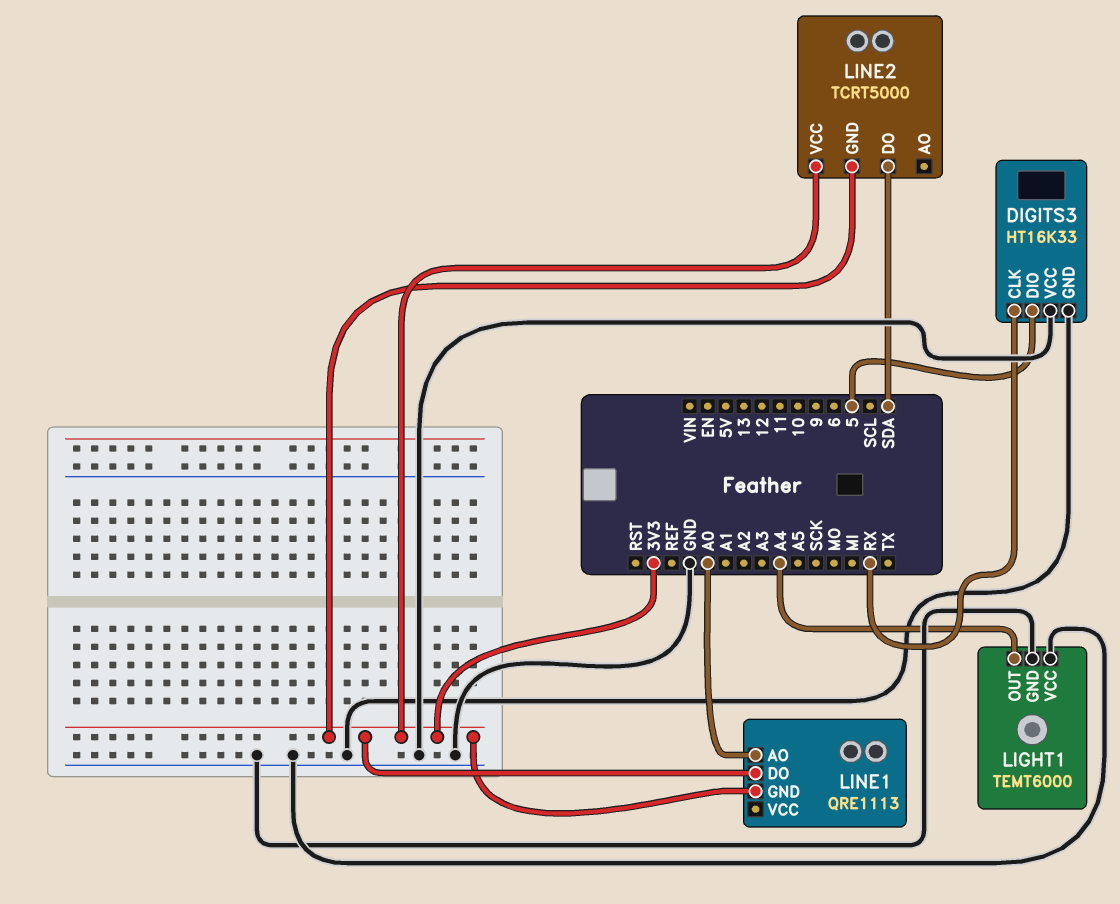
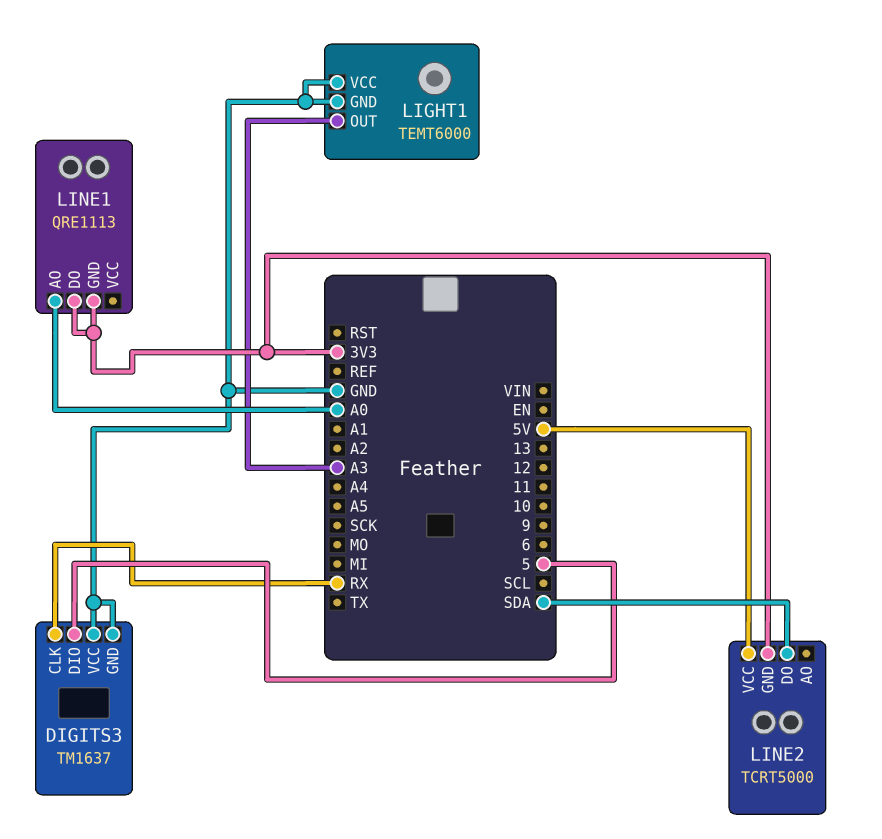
DIGITS3: HT16K33 -> TM1637
LIGHT1 pin OUT: A4 -> A3
LINE2 pin VCC: 3V3 -> 5V

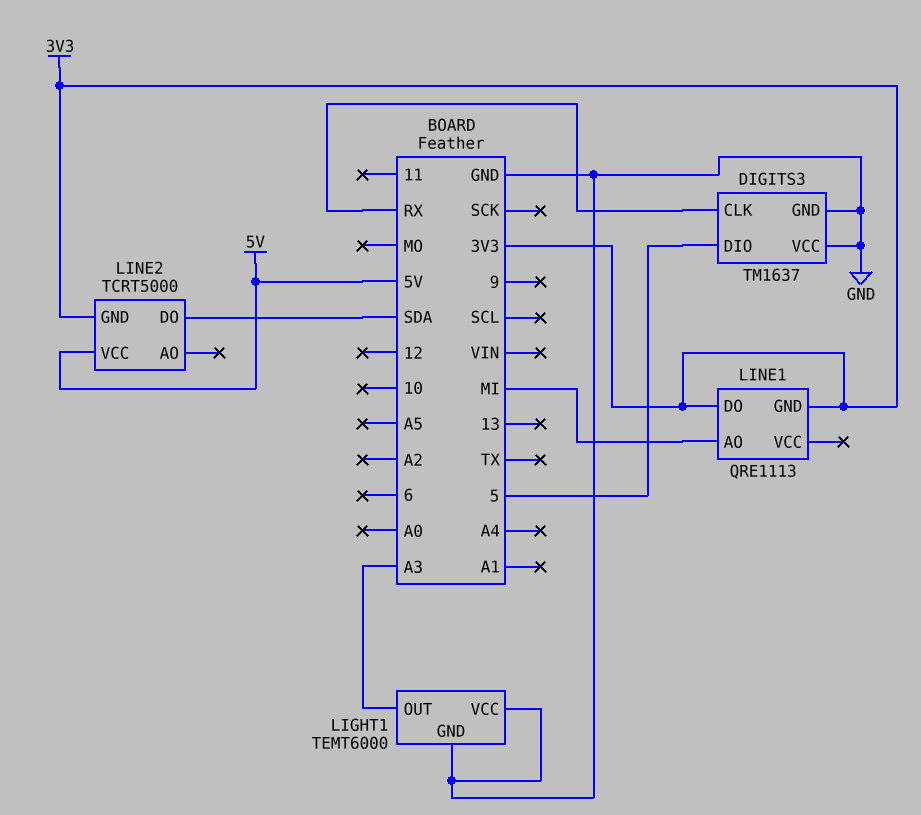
LINE1 pin AO: A0 -> MI

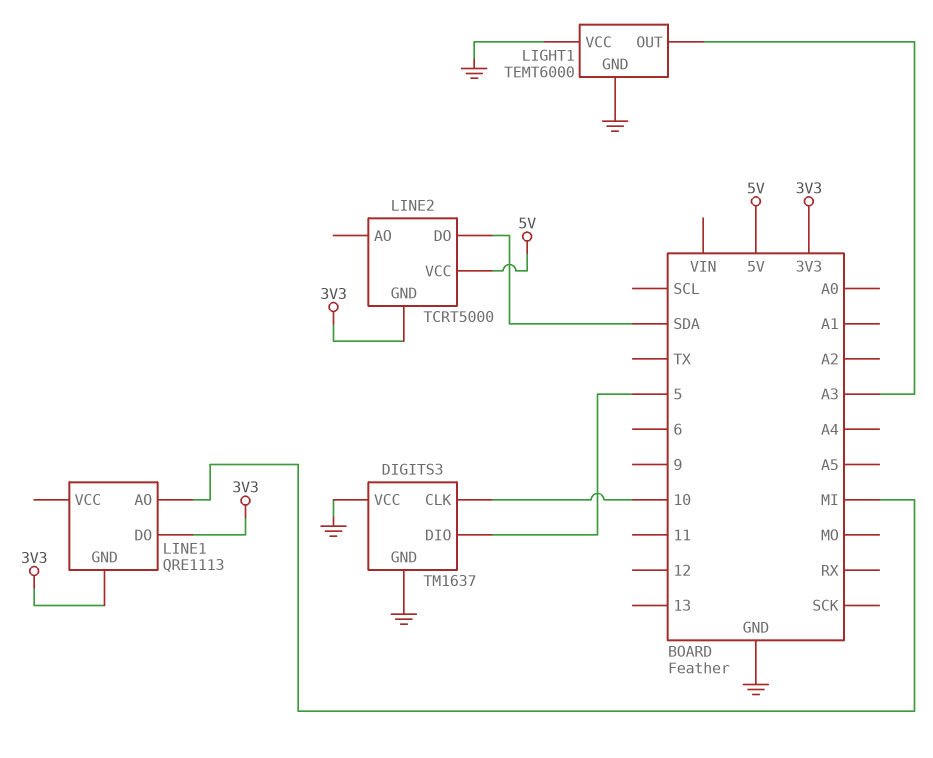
DIGITS3 pin CLK: RX -> 10

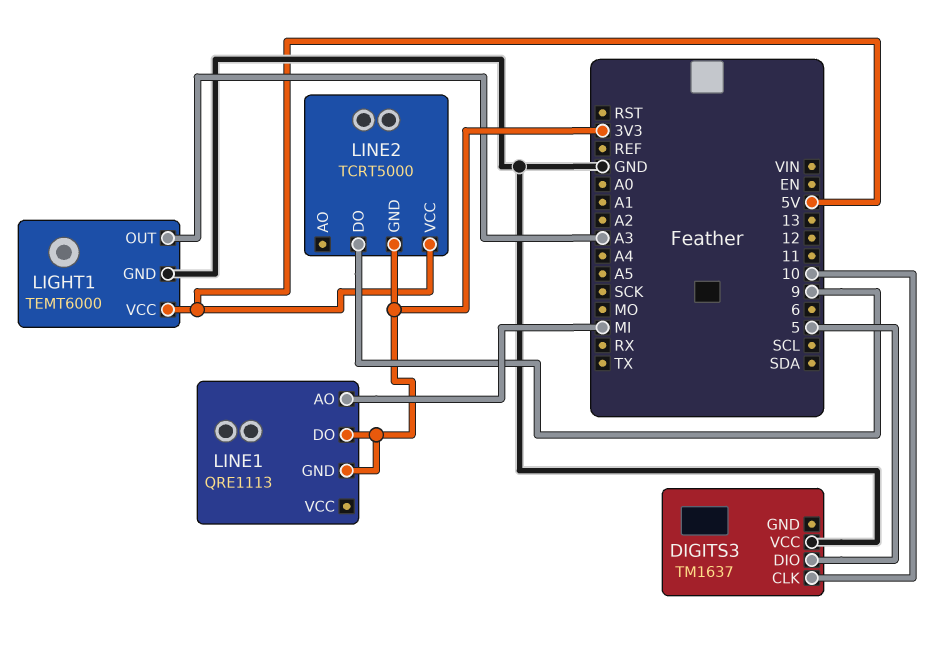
DIGITS3 pin GND: GND -> none
LIGHT1 pin VCC: GND -> 5V
LINE2 pin DO: SDA -> 9

